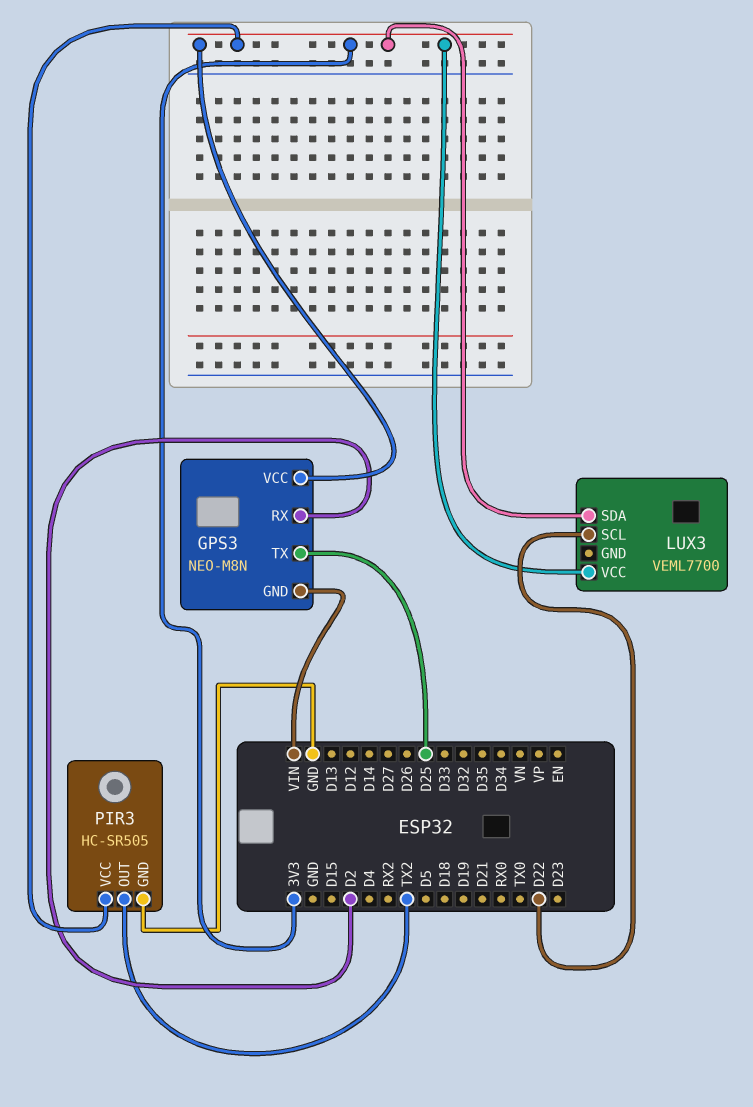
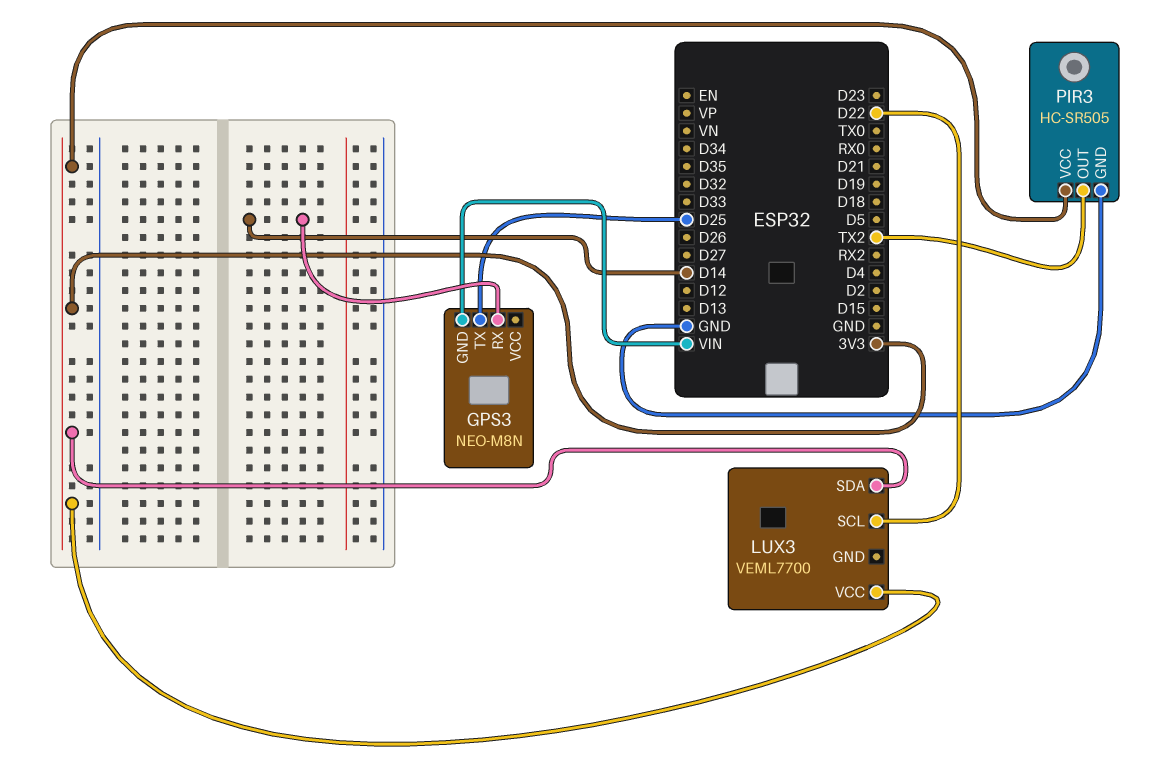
GPS3 pin RX: D2 -> D14
GPS3 pin VCC: 3V3 -> none

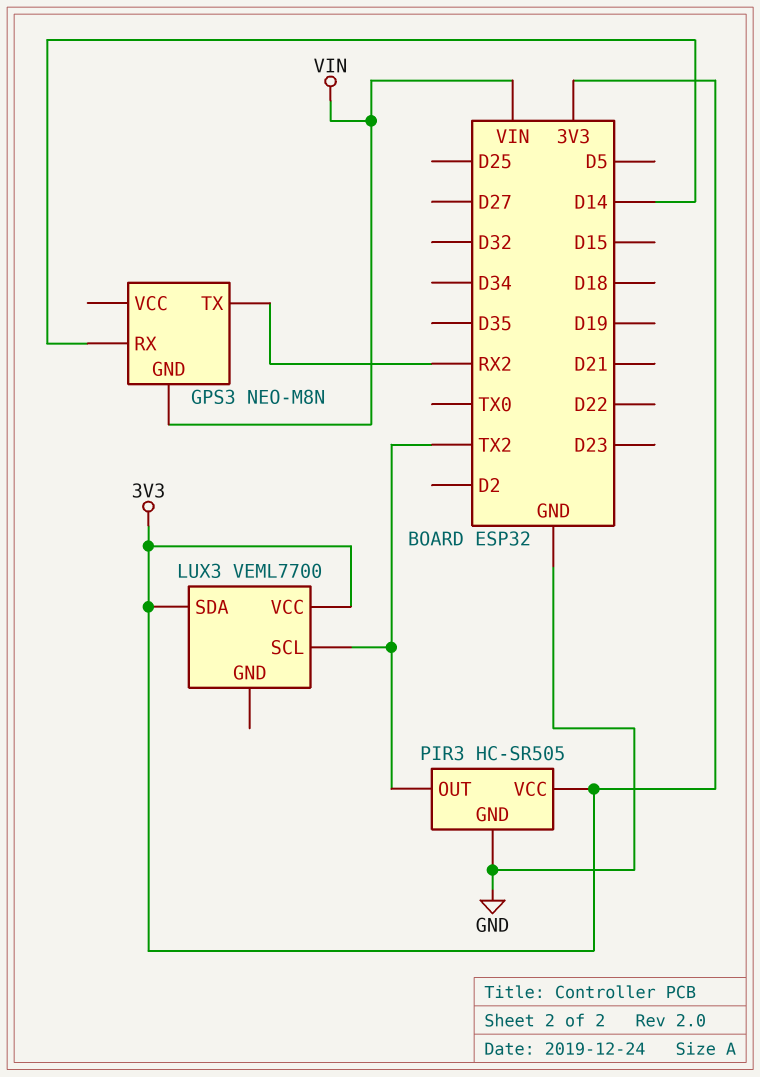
GPS3 pin TX: D25 -> RX2
LUX3 pin SCL: D22 -> TX2

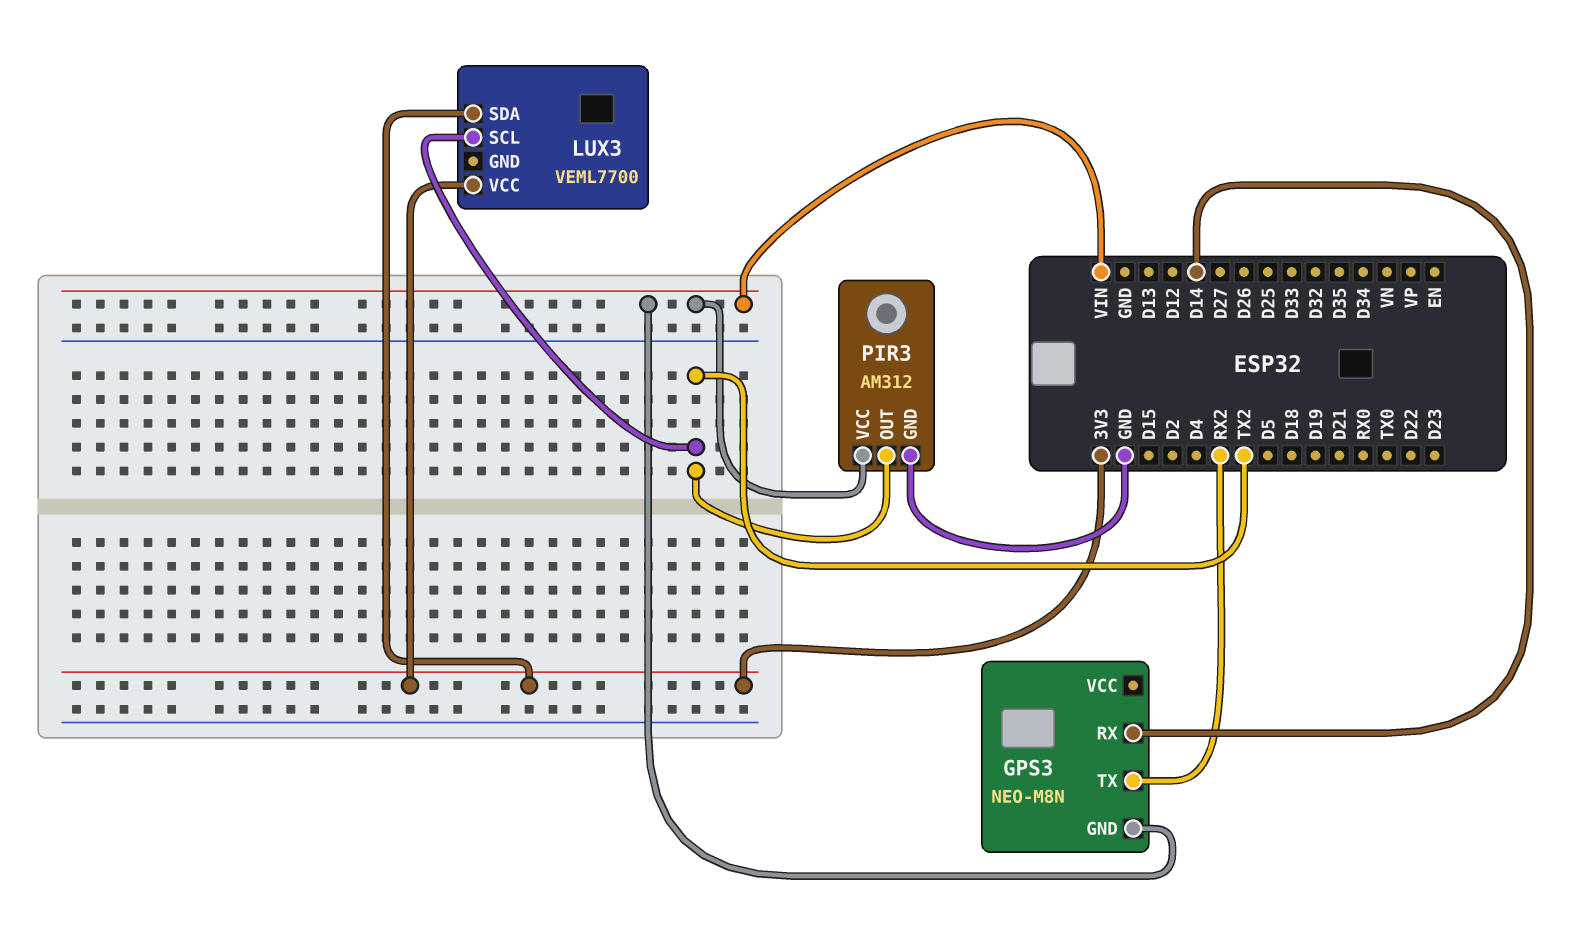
PIR3: HC-SR505 -> AM312
PIR3 pin VCC: 3V3 -> VIN

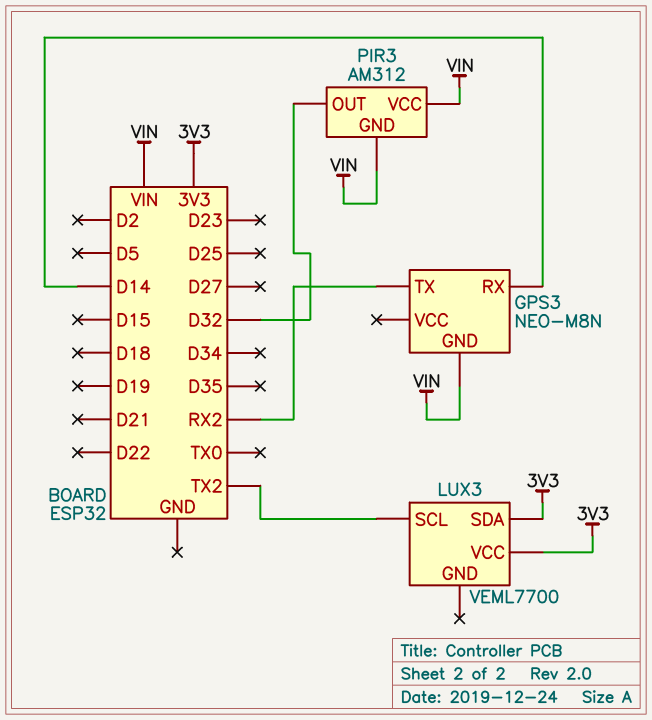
PIR3 pin GND: GND -> VIN
PIR3 pin OUT: TX2 -> D32

